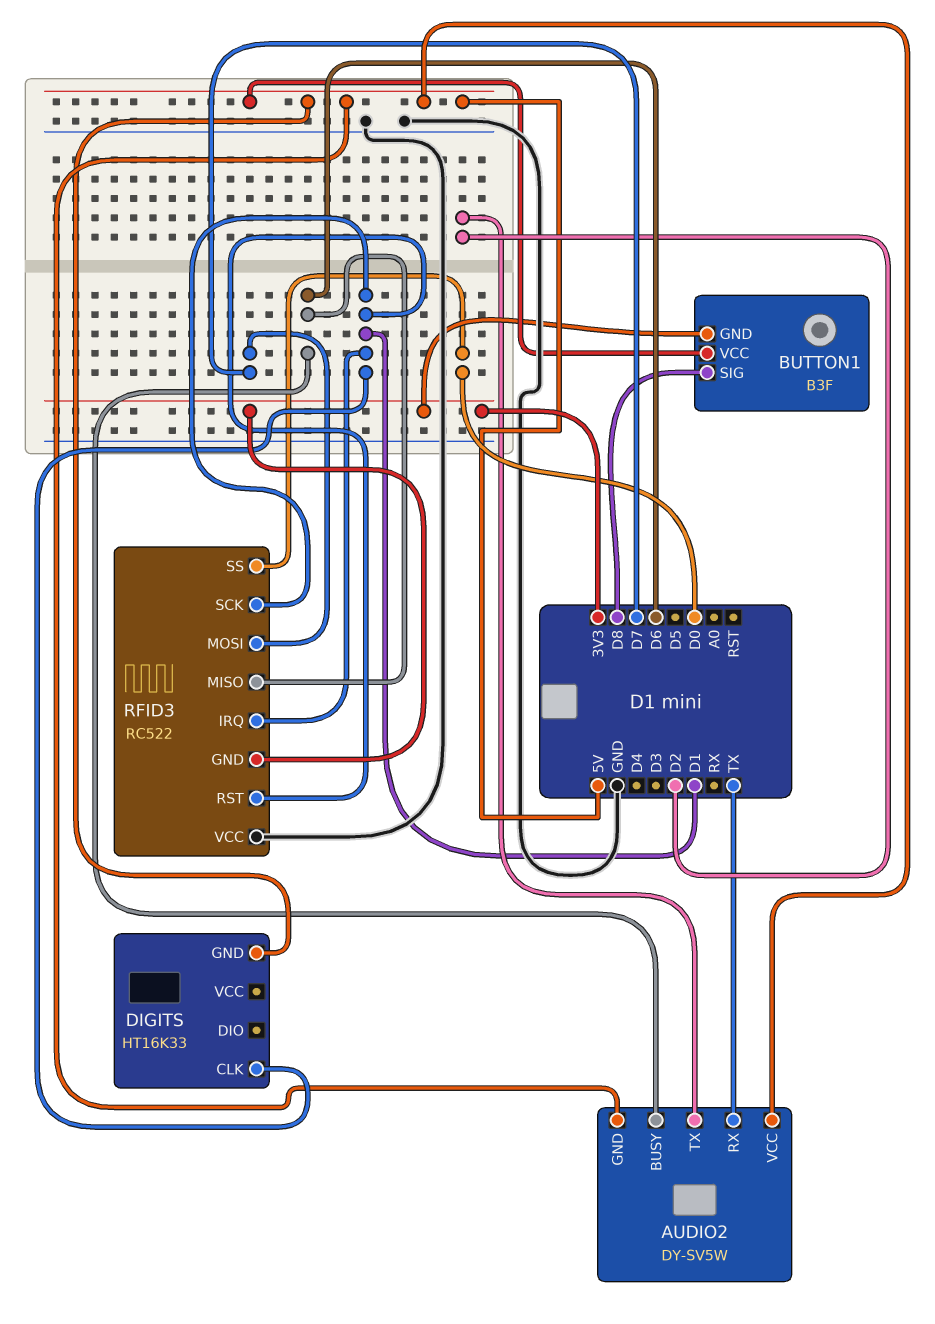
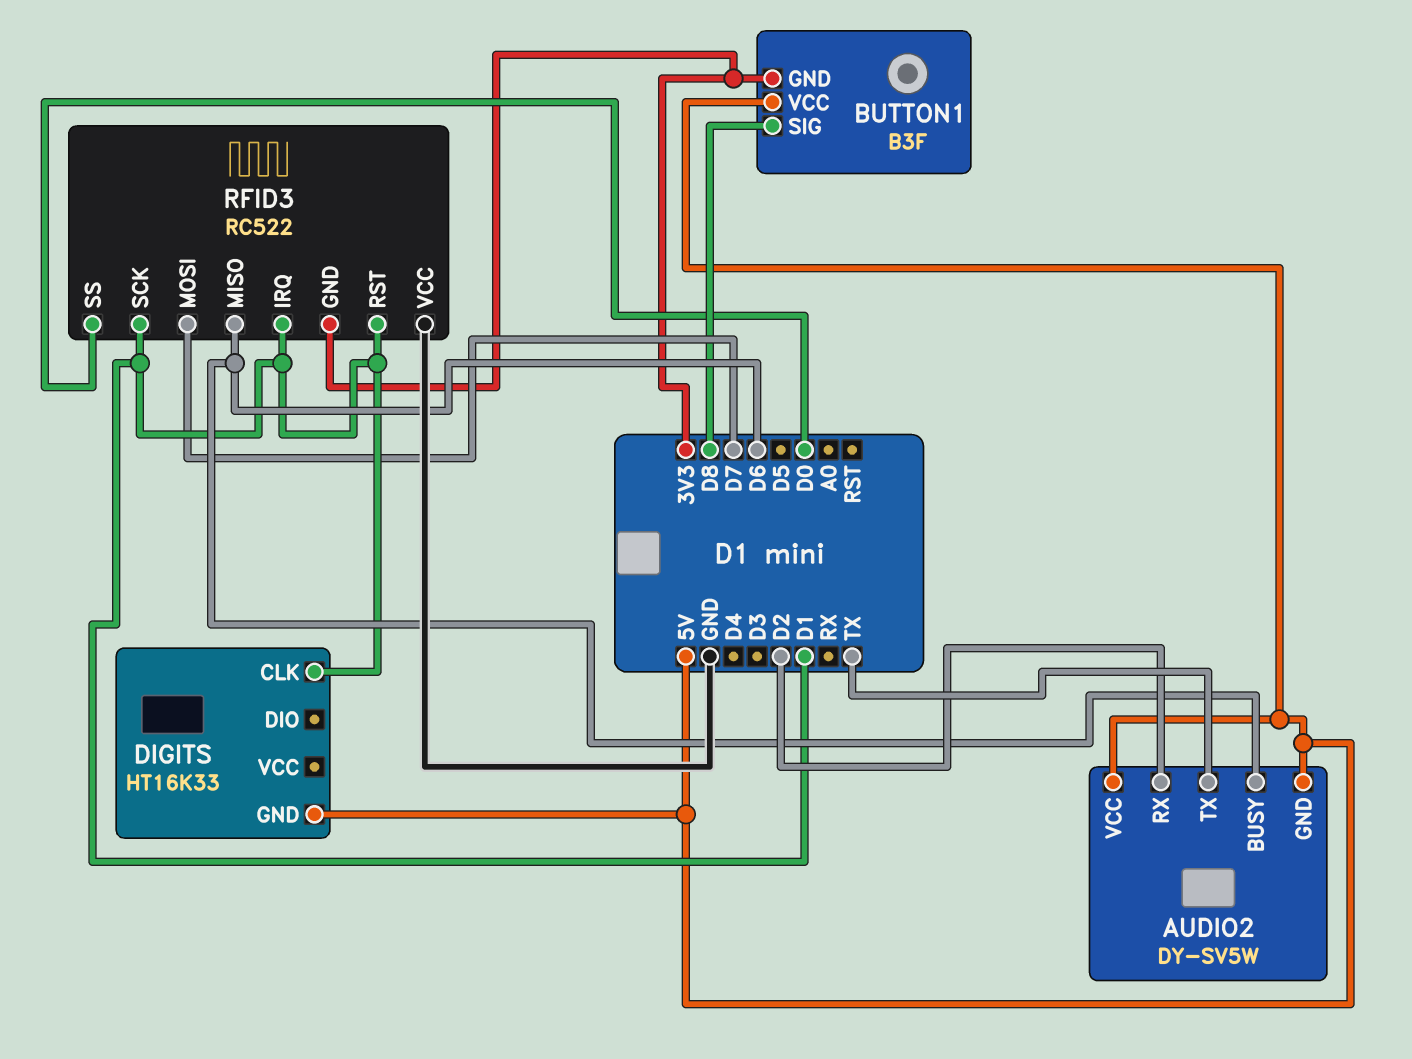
AUDIO2 pin RX: TX -> D2
AUDIO2 pin TX: D2 -> TX

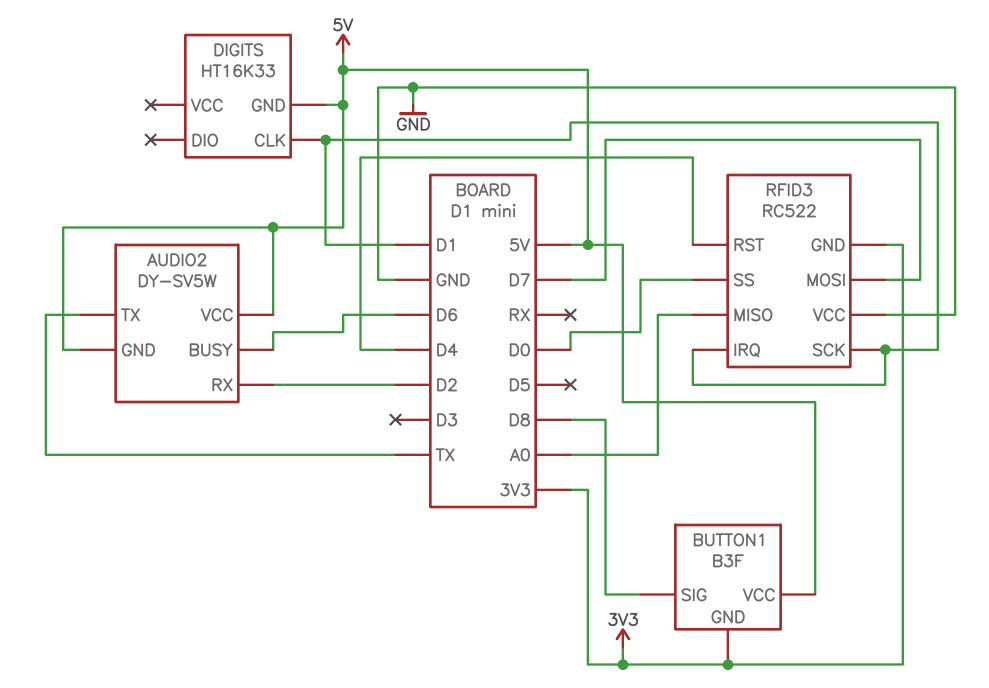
RFID3 pin MISO: D6 -> A0
RFID3 pin RST: D1 -> D4

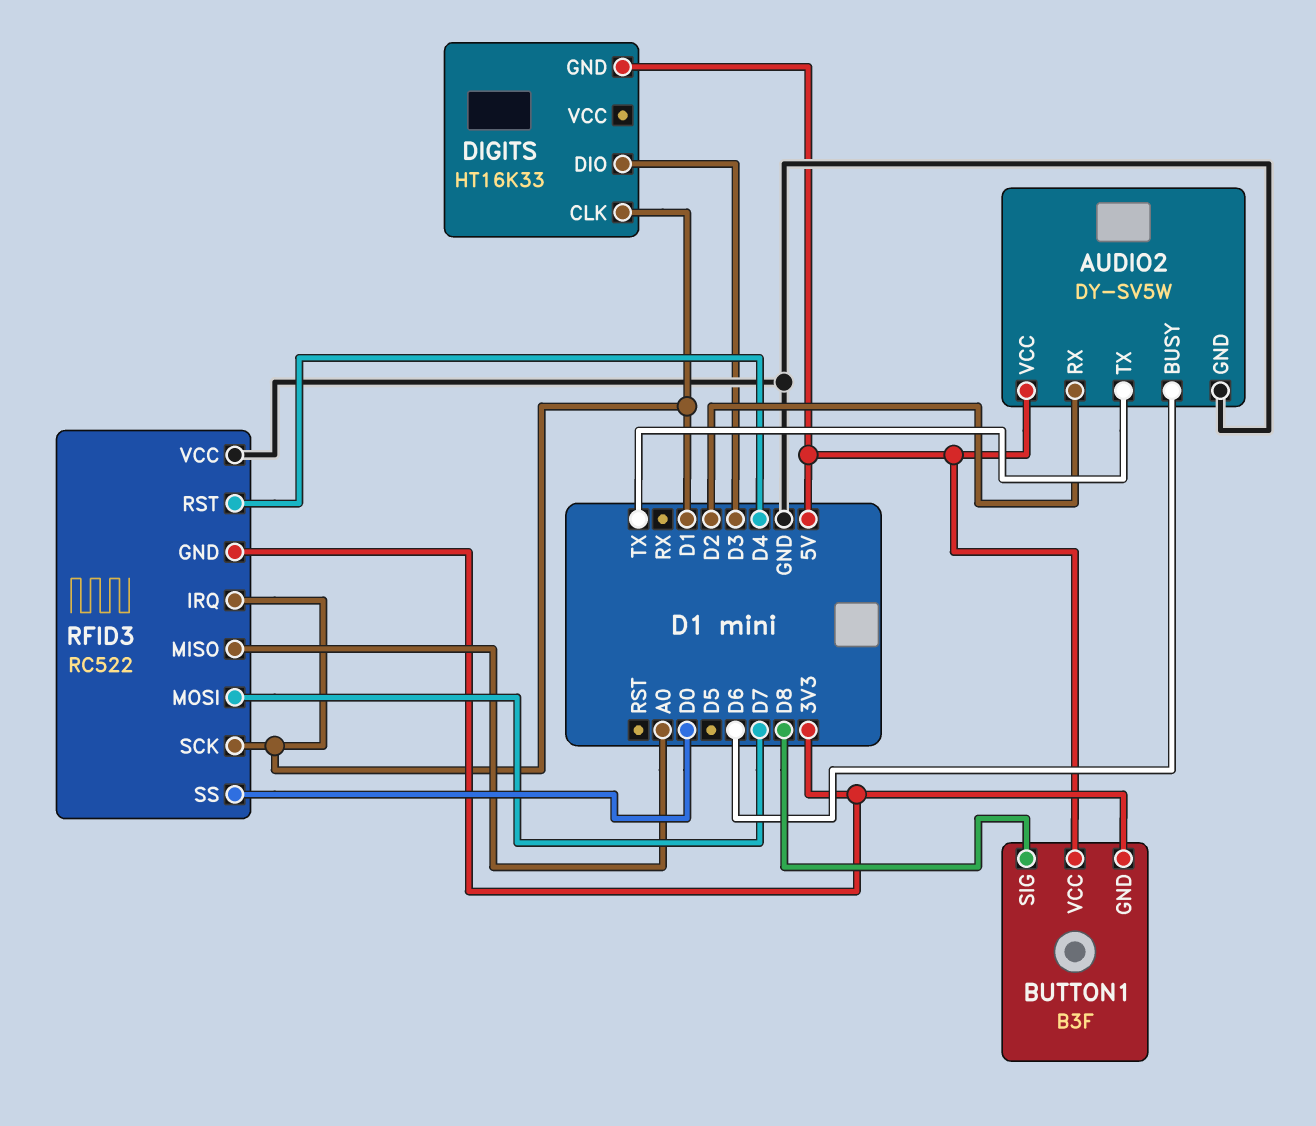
AUDIO2 pin GND: 5V -> GND
DIGITS pin DIO: none -> D3

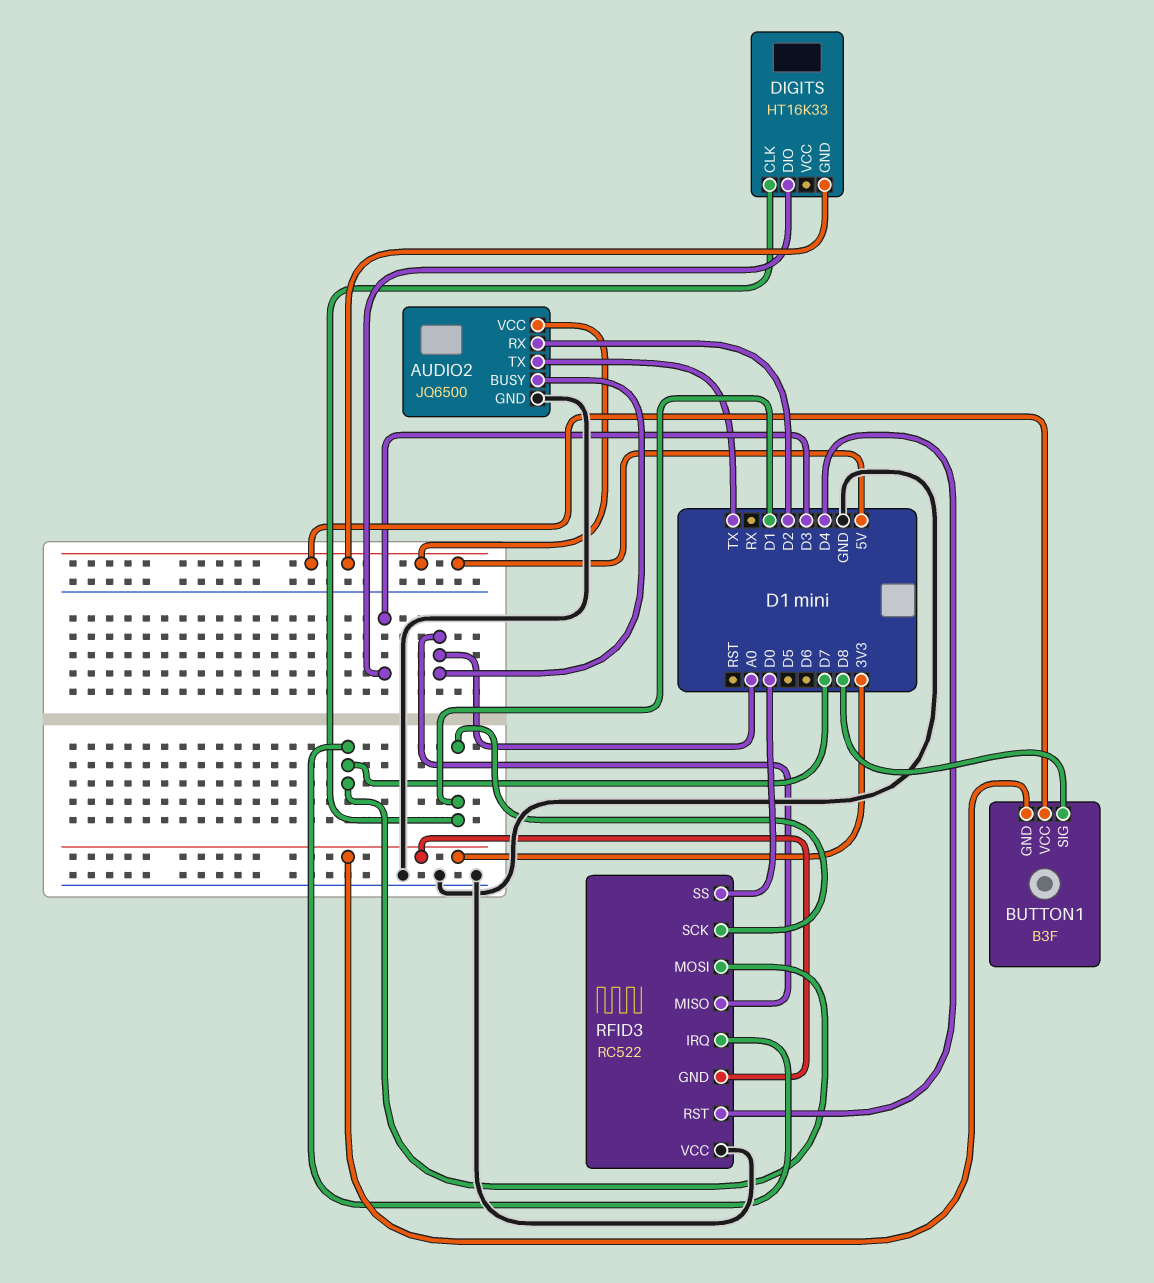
AUDIO2: DY-SV5W -> JQ6500
AUDIO2 pin BUSY: D6 -> A0
RFID3 pin IRQ: D1 -> D7

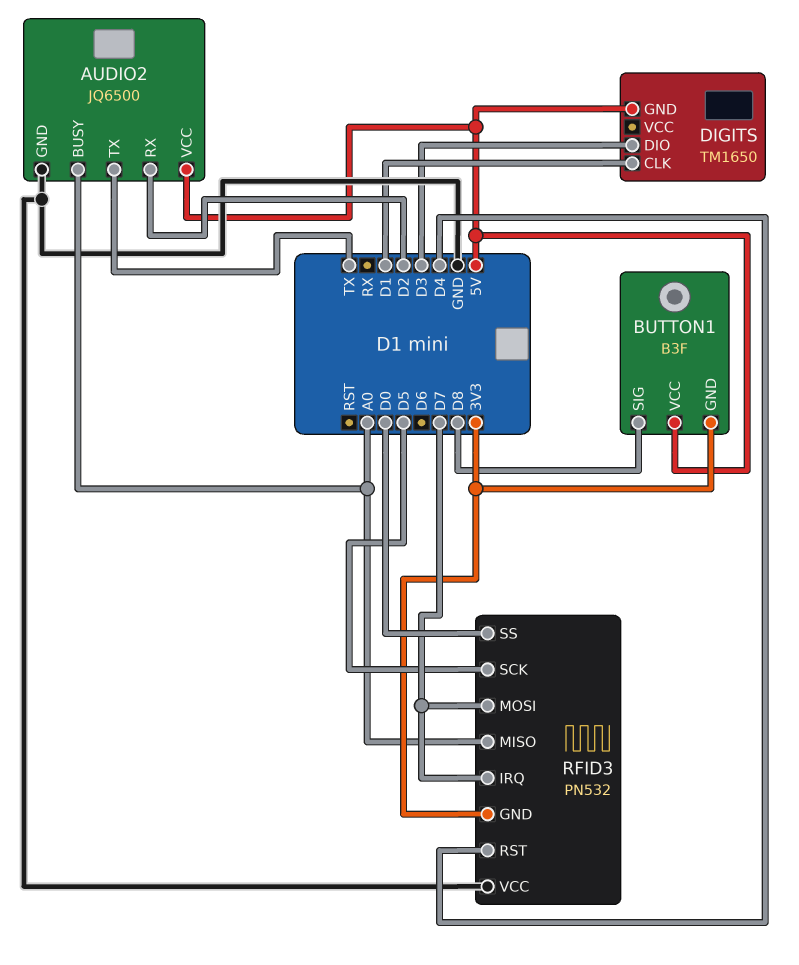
DIGITS: HT16K33 -> TM1650
RFID3: RC522 -> PN532
RFID3 pin SCK: D1 -> D5

